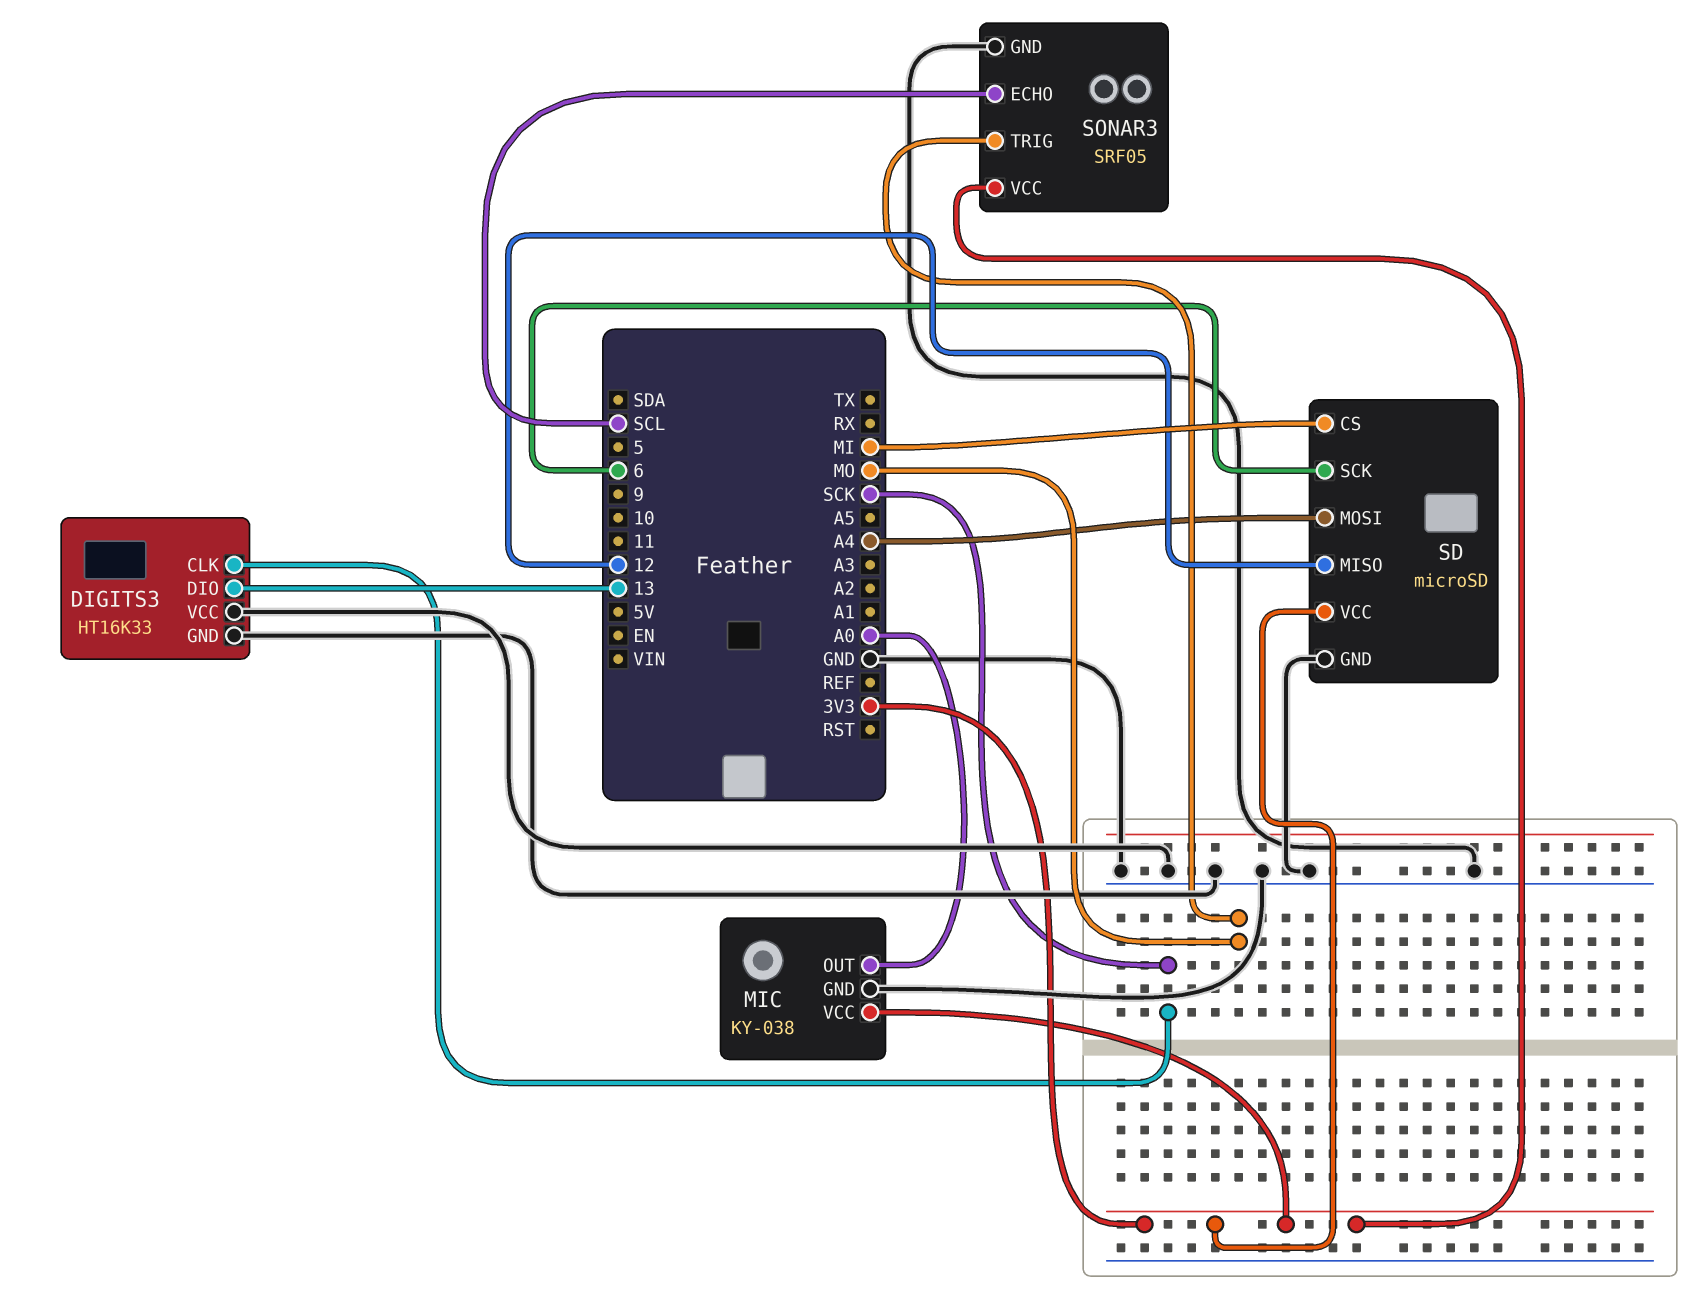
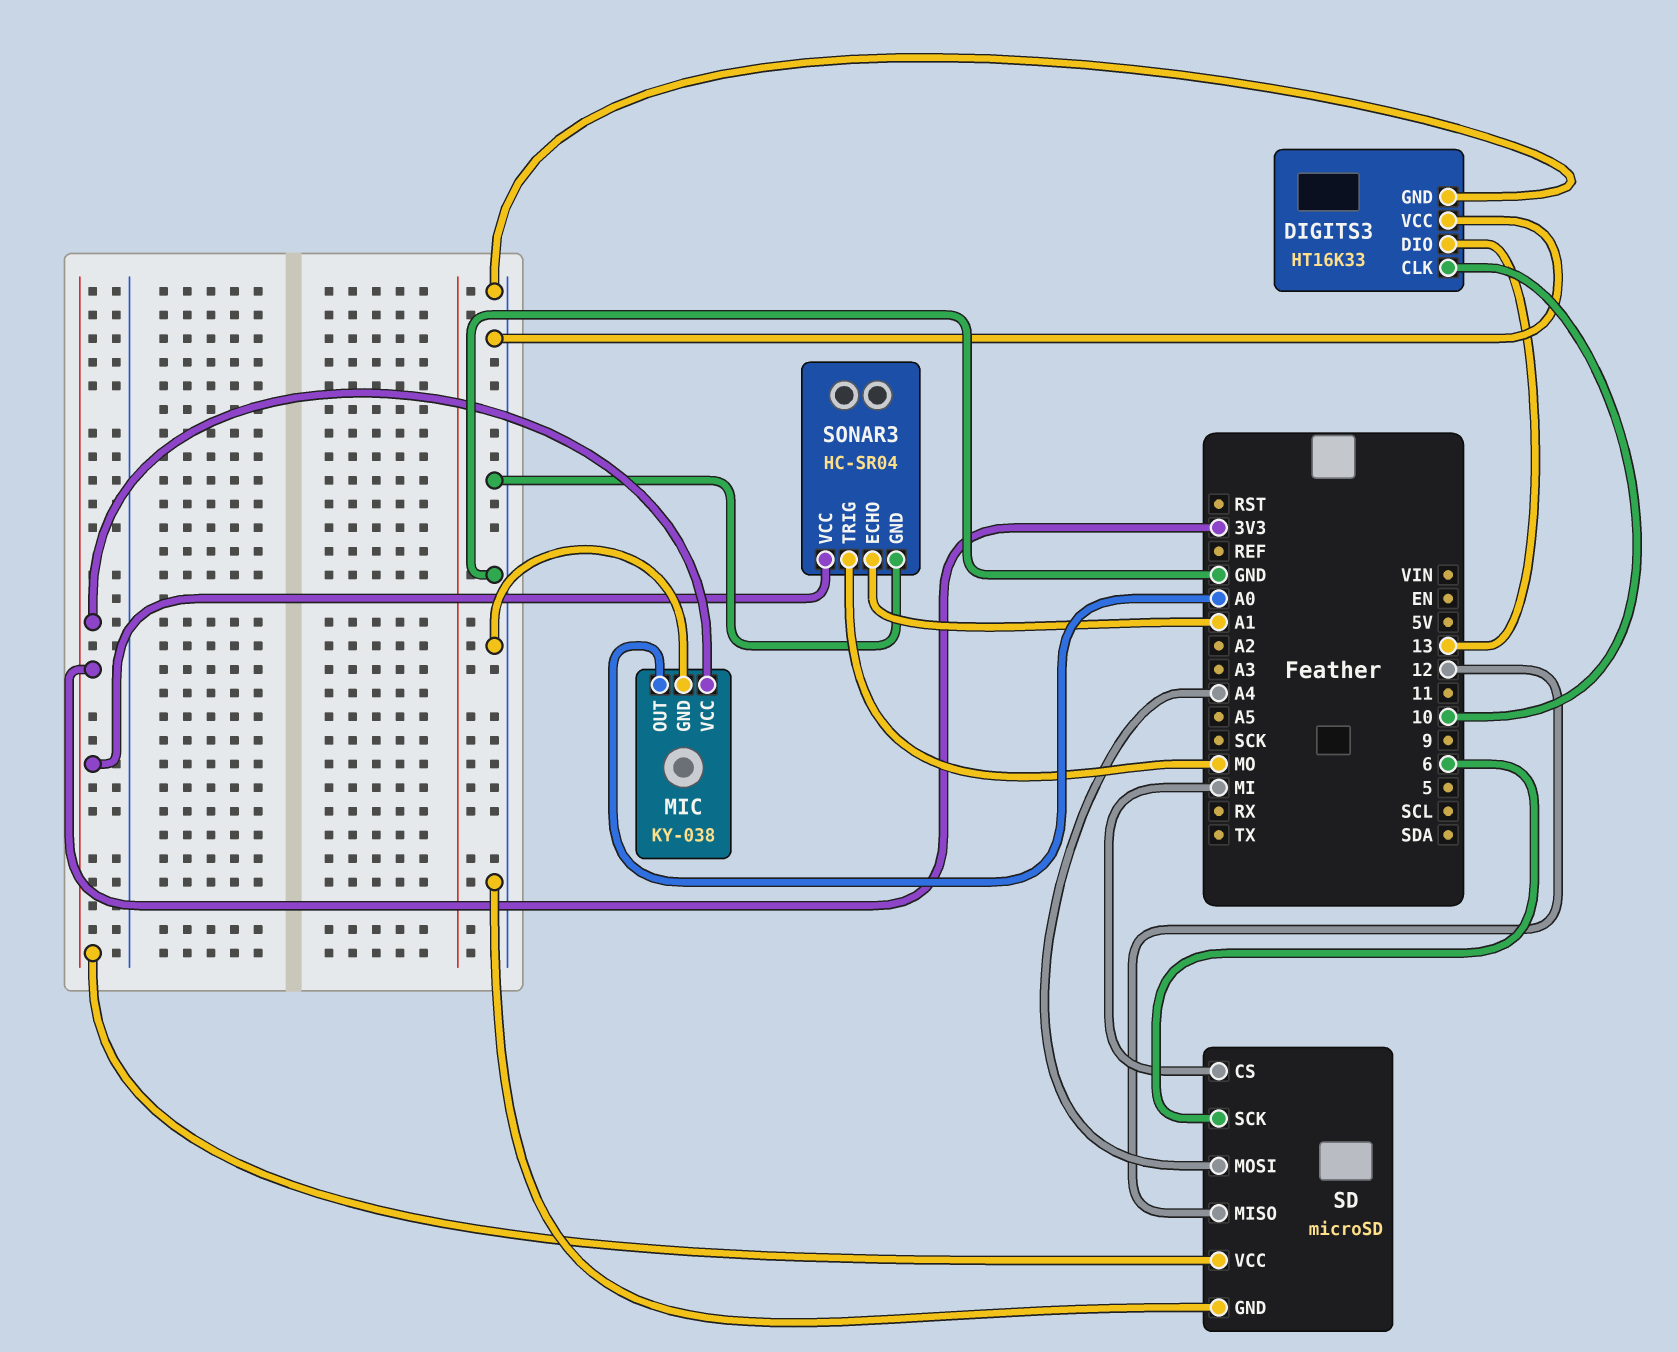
DIGITS3 pin CLK: SCK -> 10
SONAR3: SRF05 -> HC-SR04
SONAR3 pin ECHO: SCL -> A1

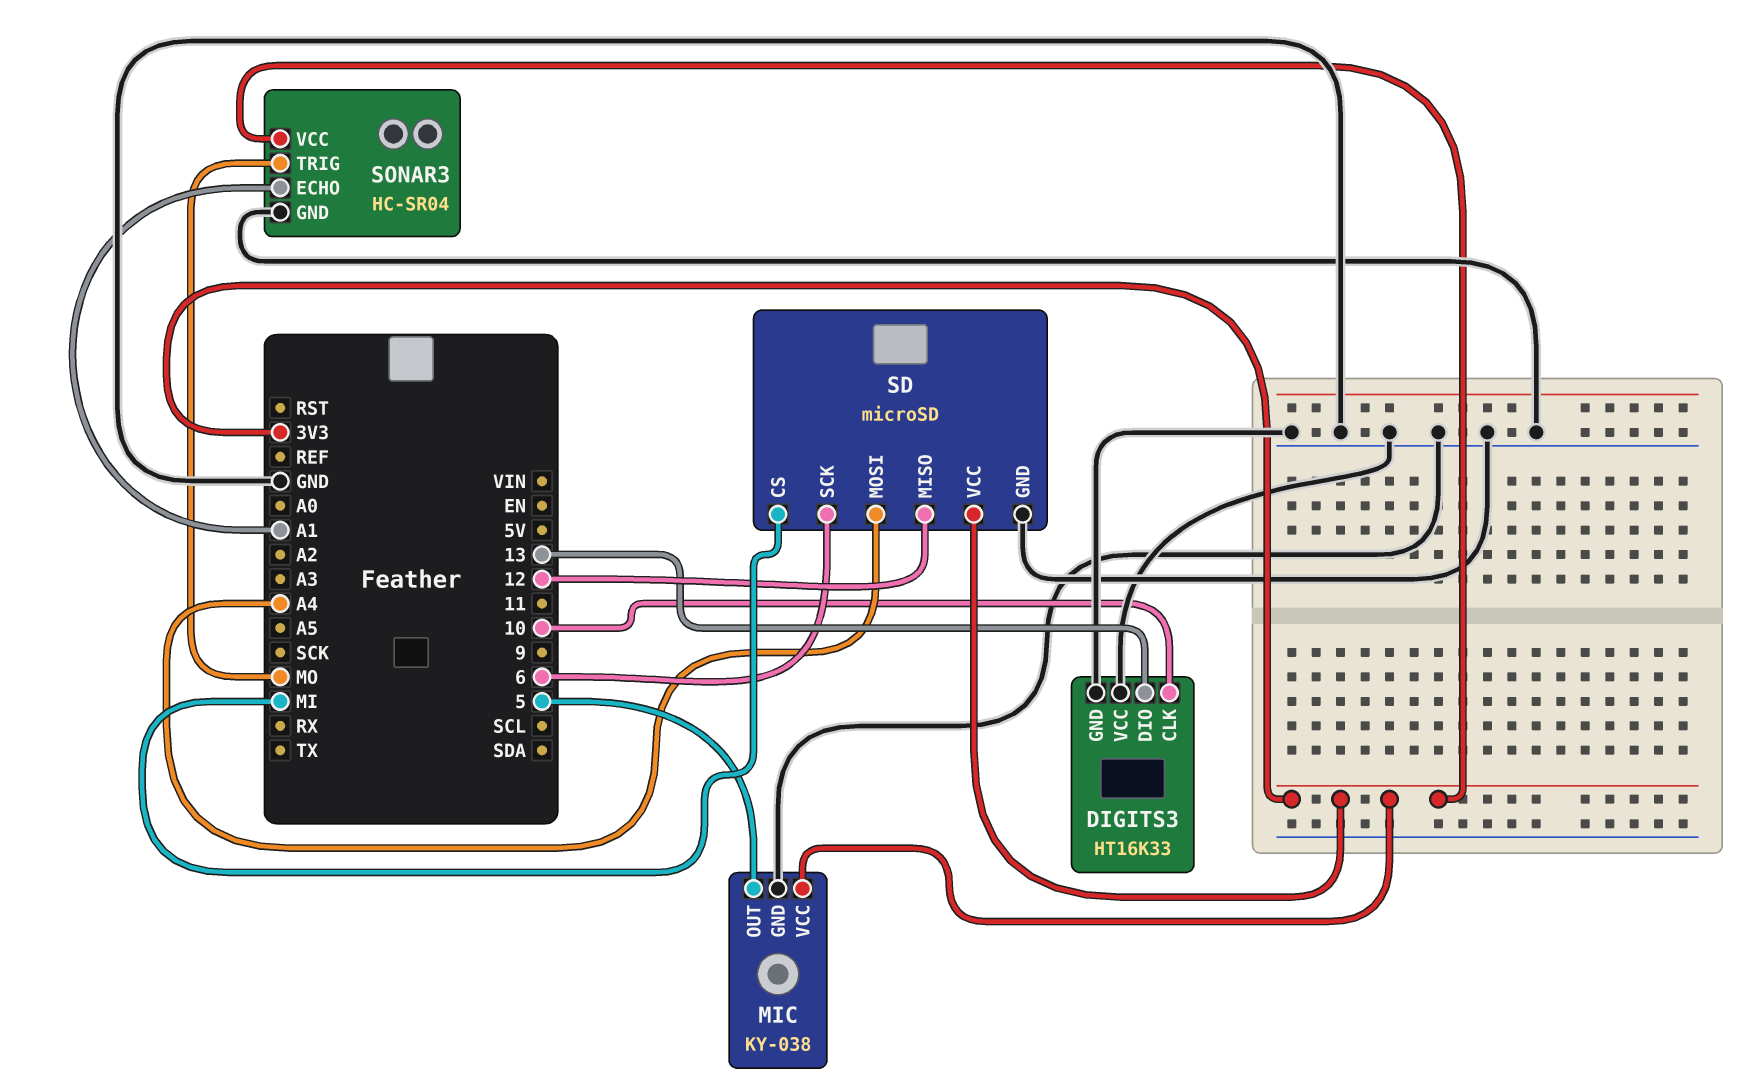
MIC pin OUT: A0 -> 5

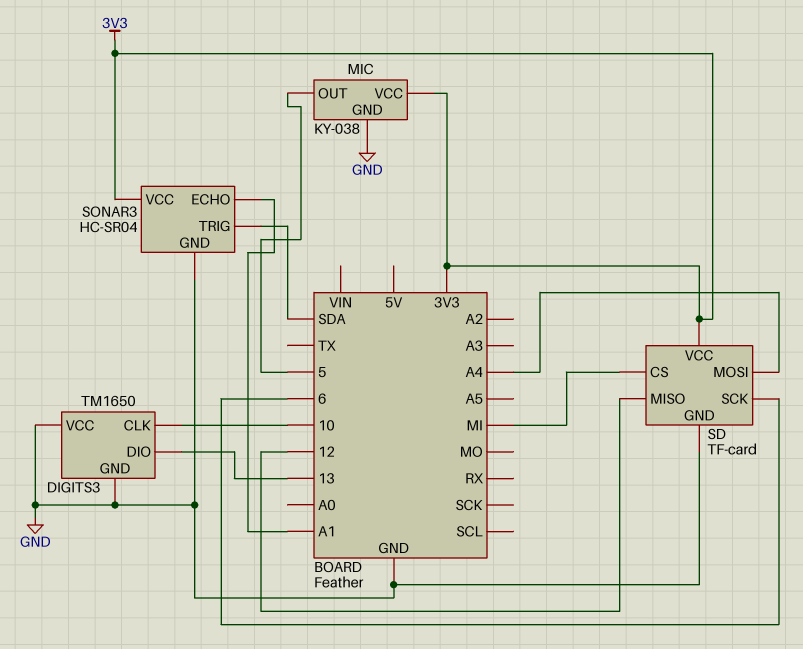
DIGITS3: HT16K33 -> TM1650
SD: microSD -> TF-card
SONAR3 pin TRIG: MO -> SDA

